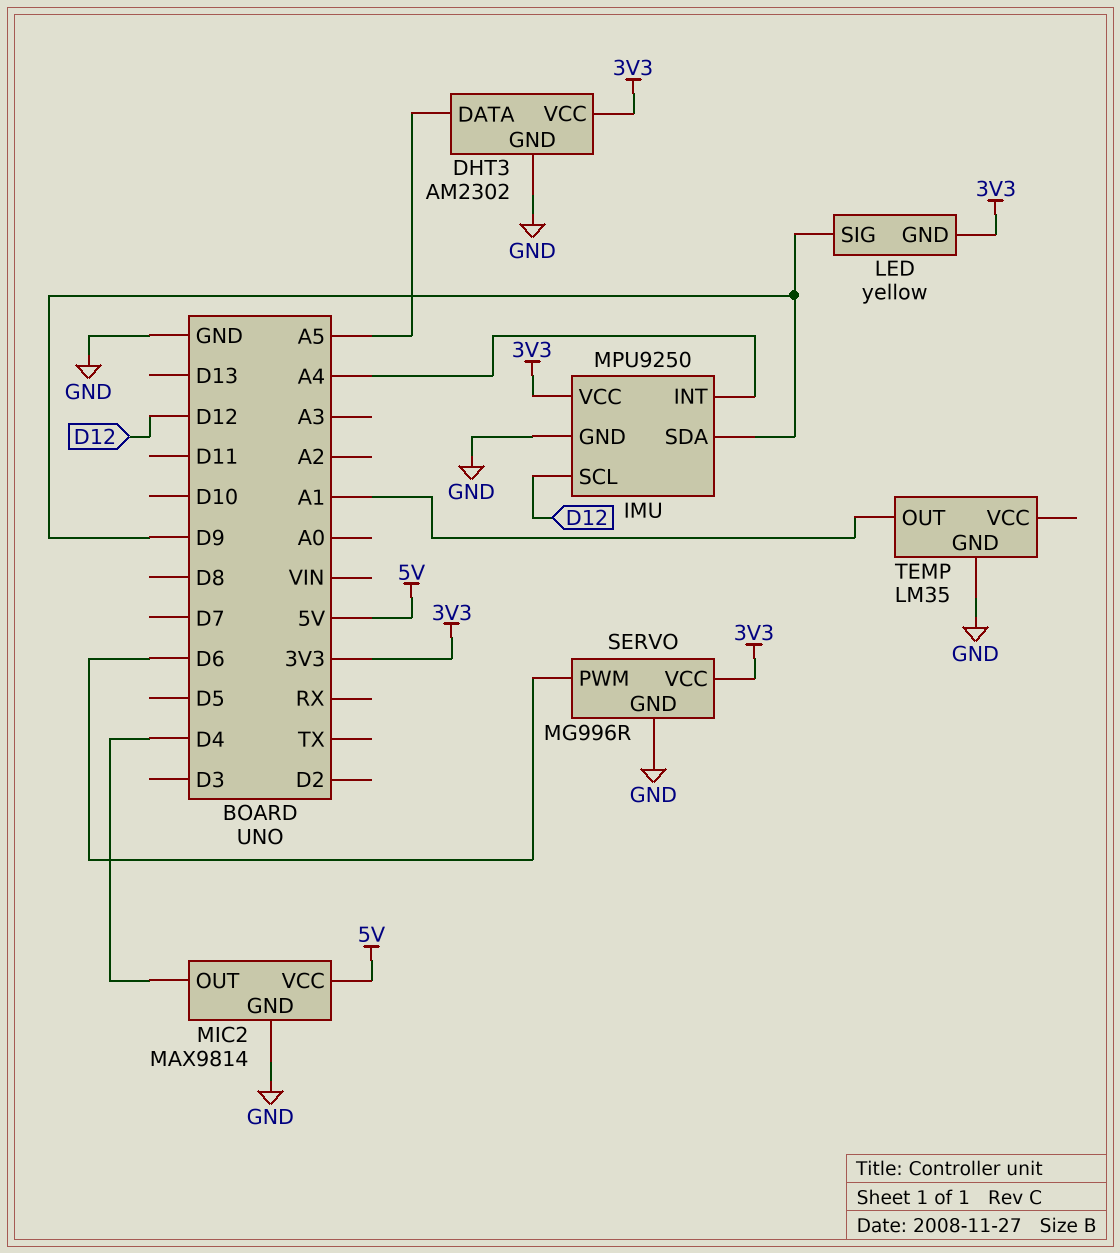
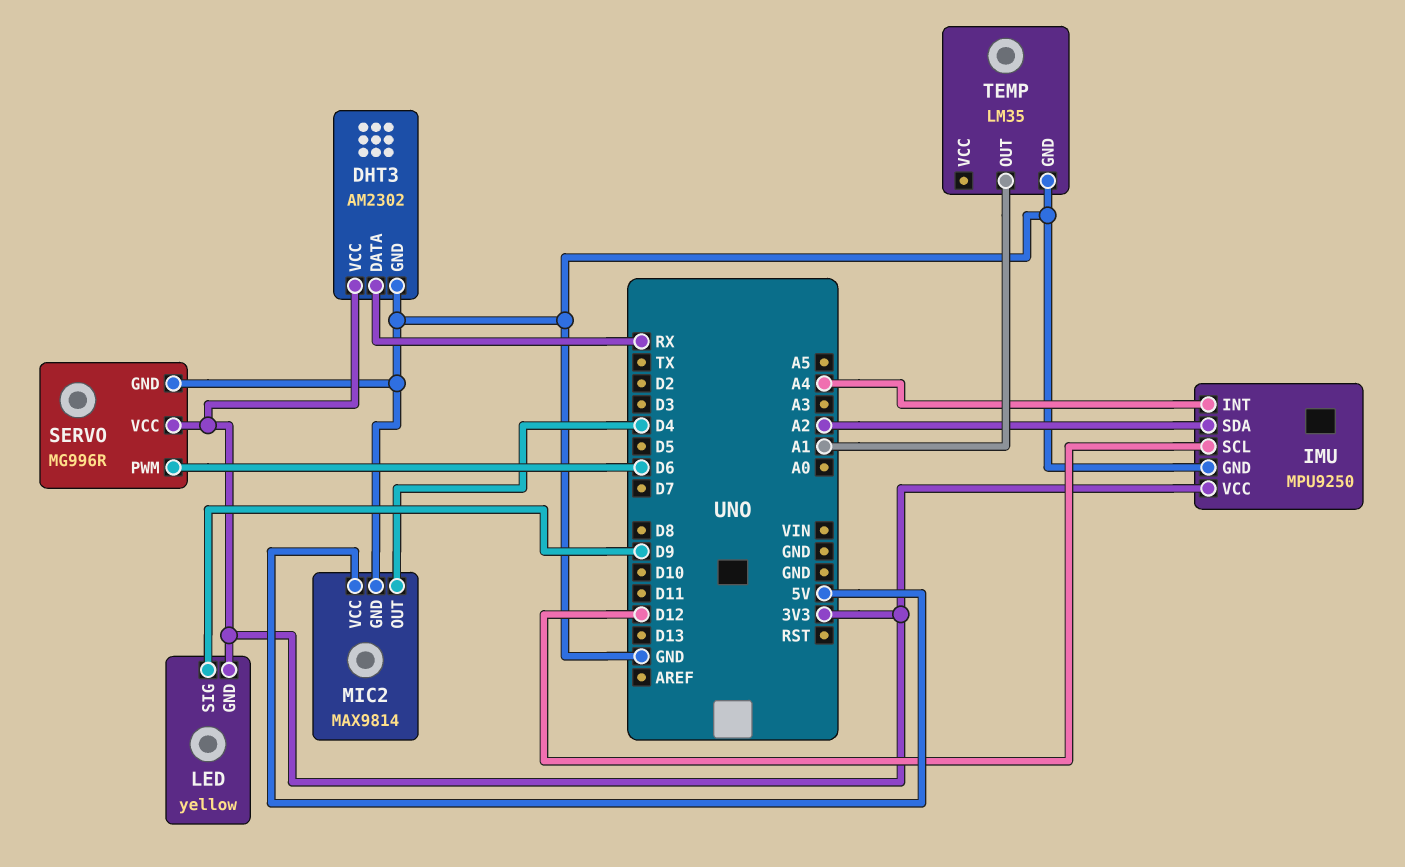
DHT3 pin DATA: A5 -> RX
IMU pin SDA: D9 -> A2

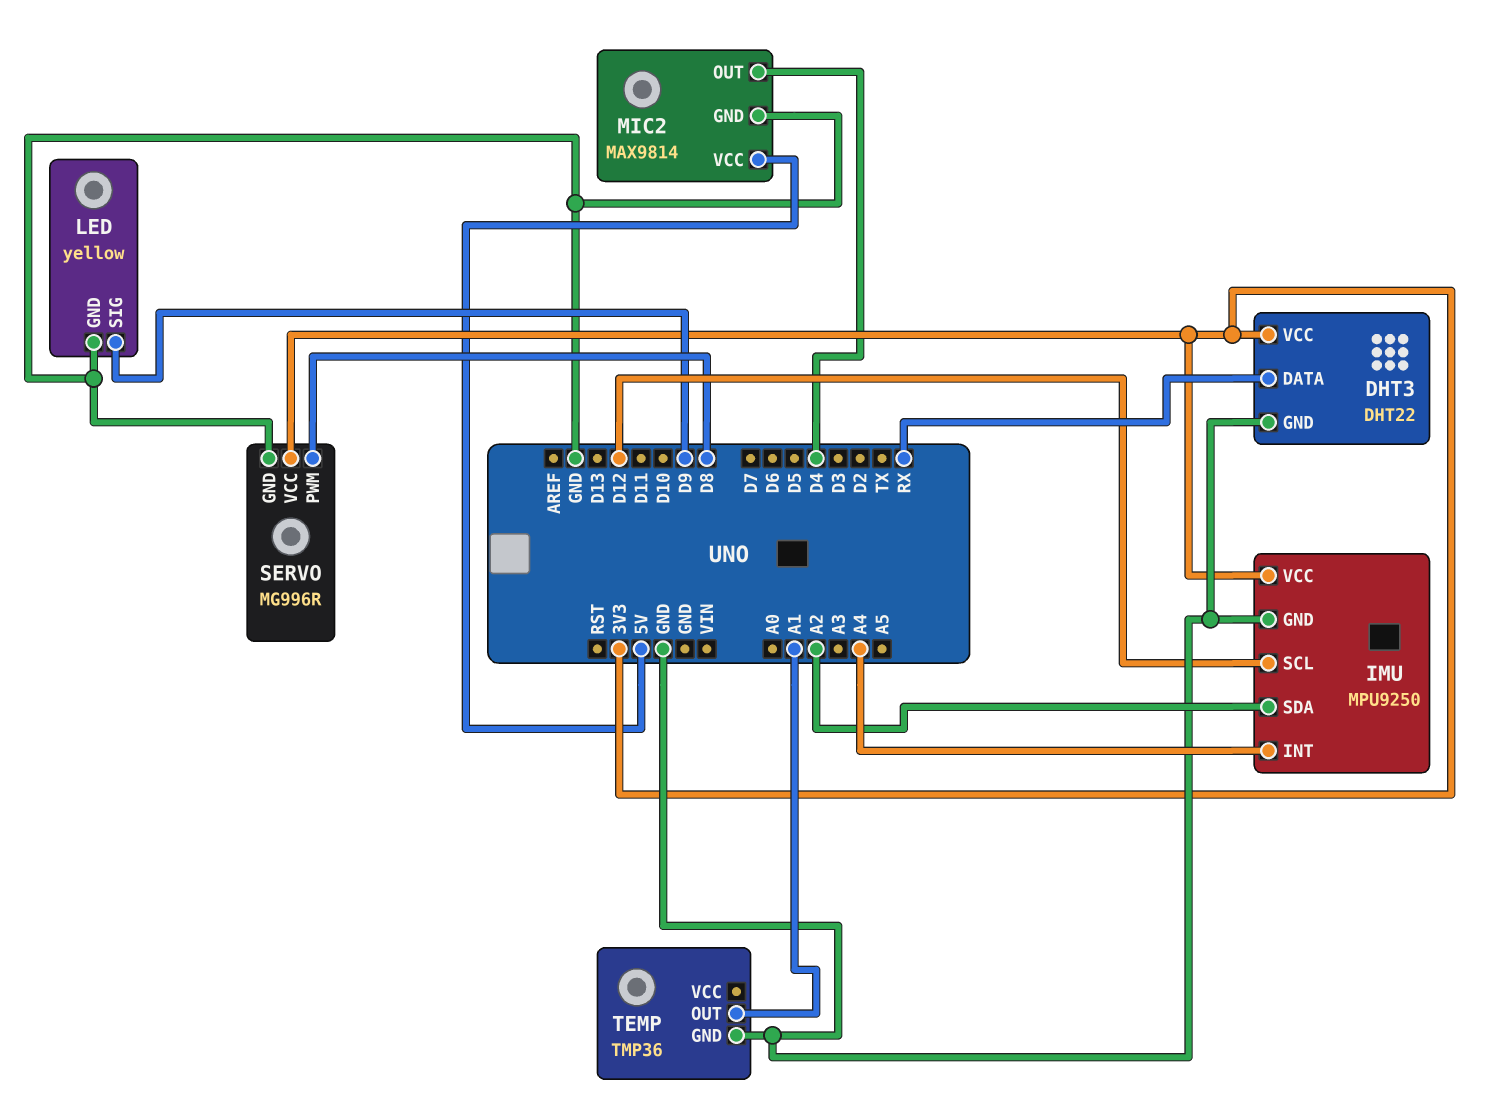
DHT3: AM2302 -> DHT22
LED pin GND: 3V3 -> GND
SERVO pin PWM: D6 -> D8
TEMP: LM35 -> TMP36

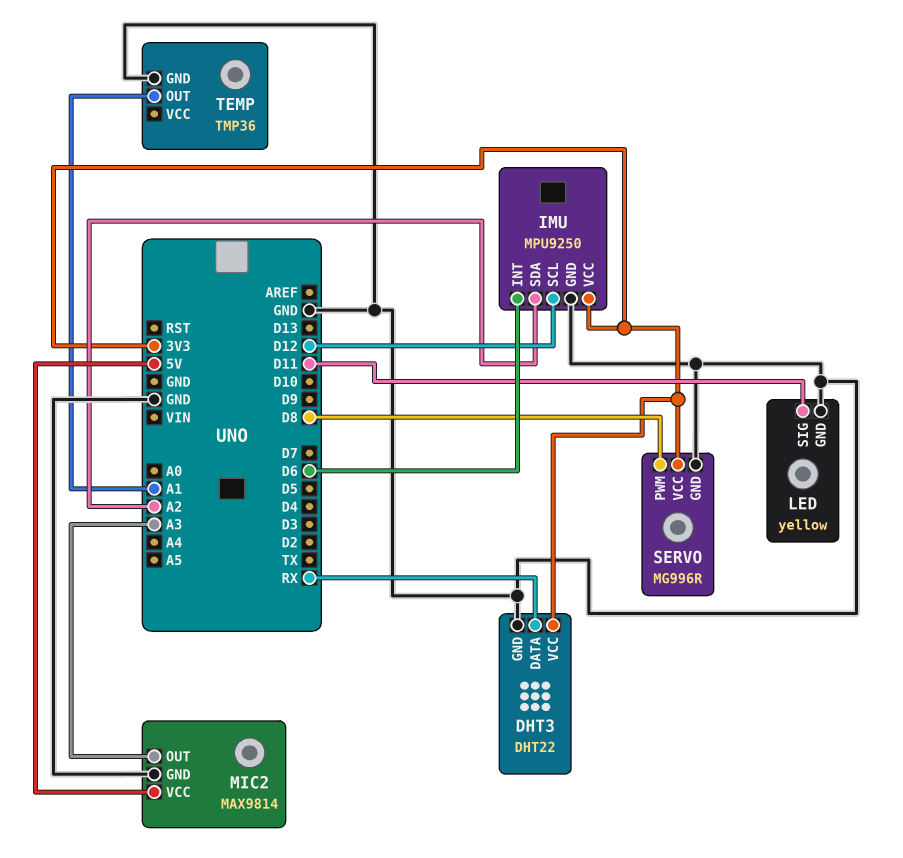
IMU pin INT: A4 -> D6
LED pin SIG: D9 -> D11
MIC2 pin OUT: D4 -> A3

